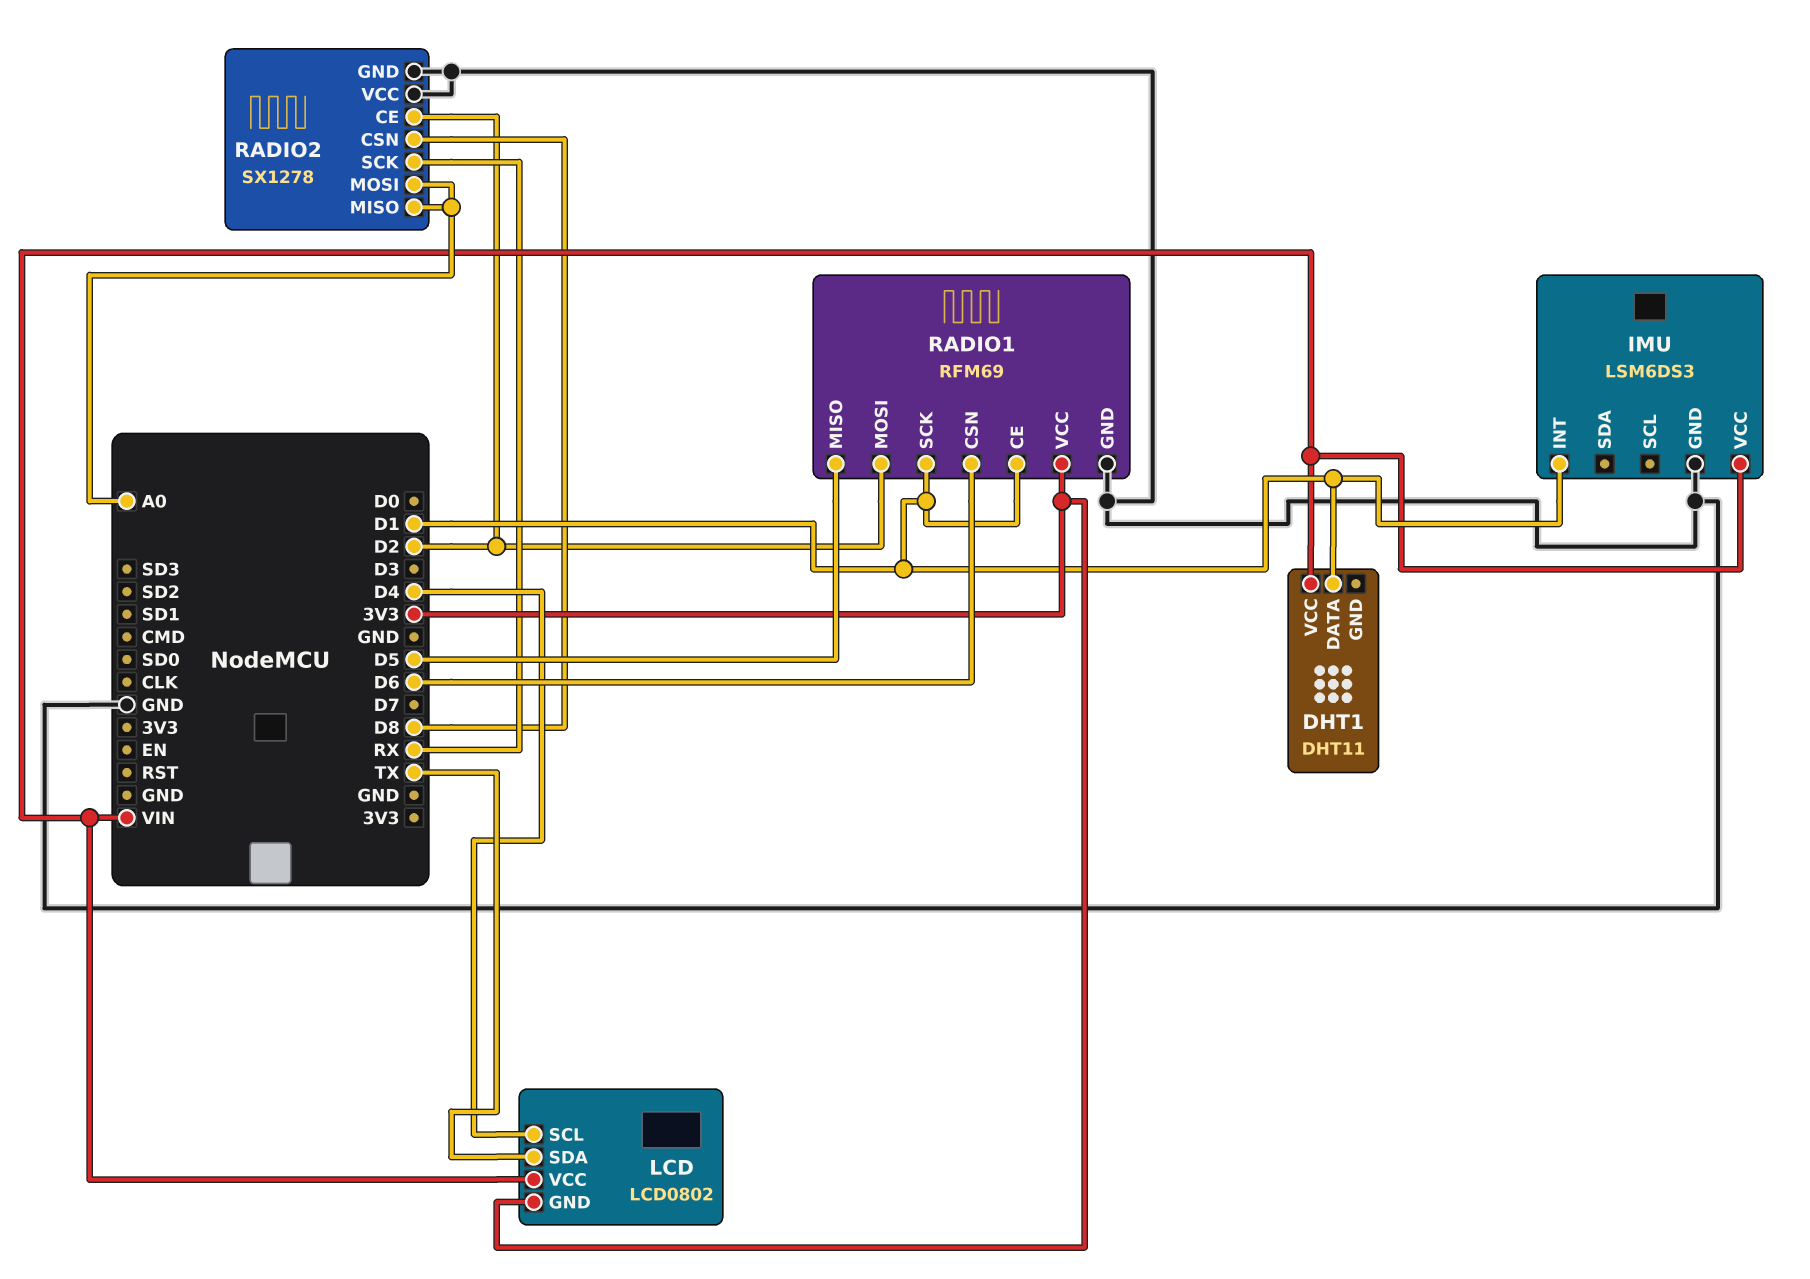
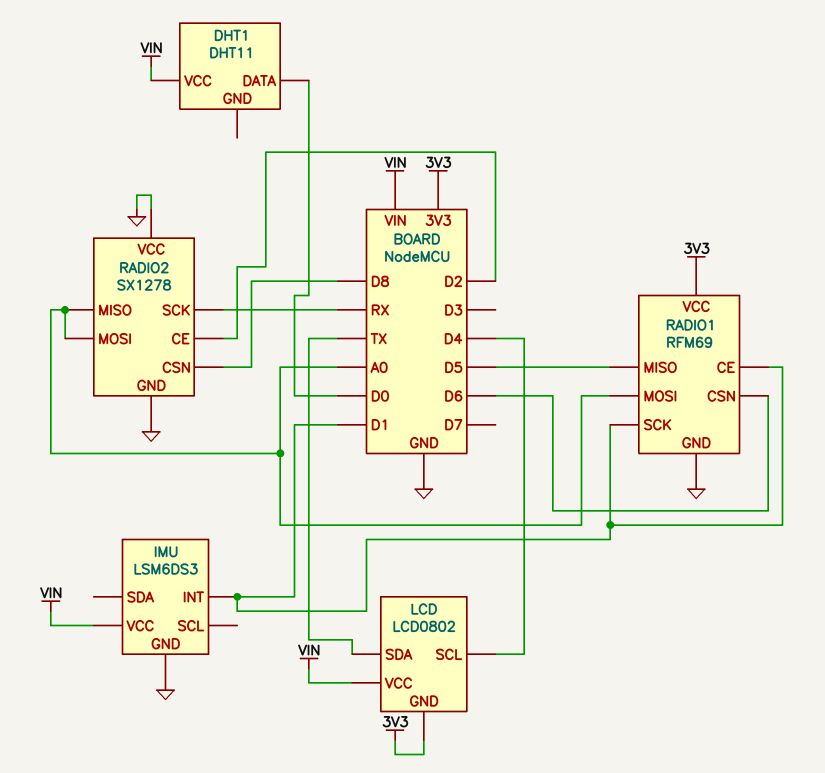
DHT1 pin DATA: D1 -> D0
RADIO1 pin MOSI: D2 -> A0

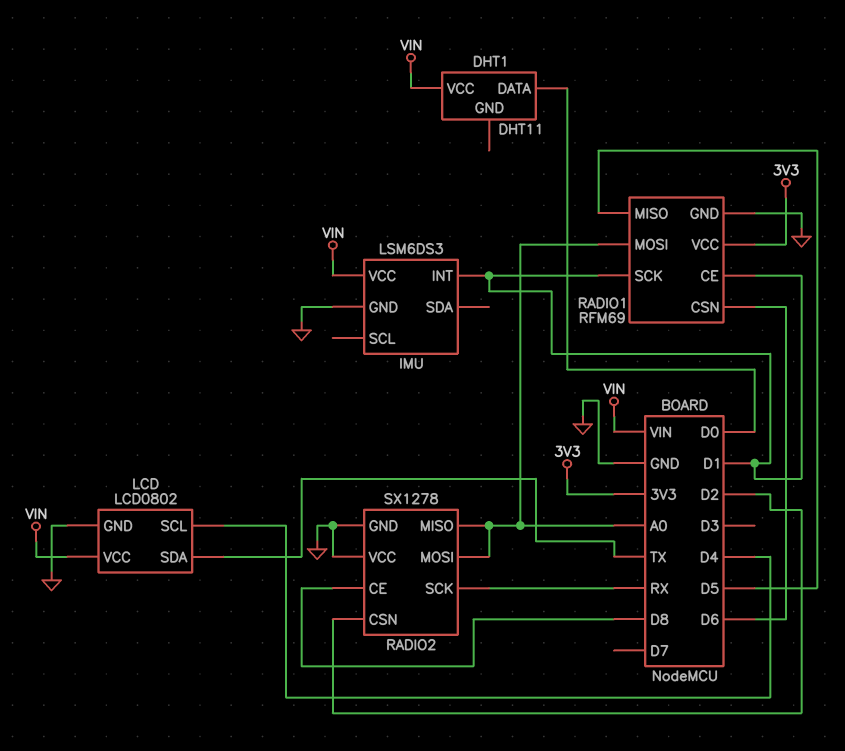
LCD pin GND: 3V3 -> GND
RADIO2 pin CE: D2 -> D8
RADIO2 pin CSN: D8 -> D2

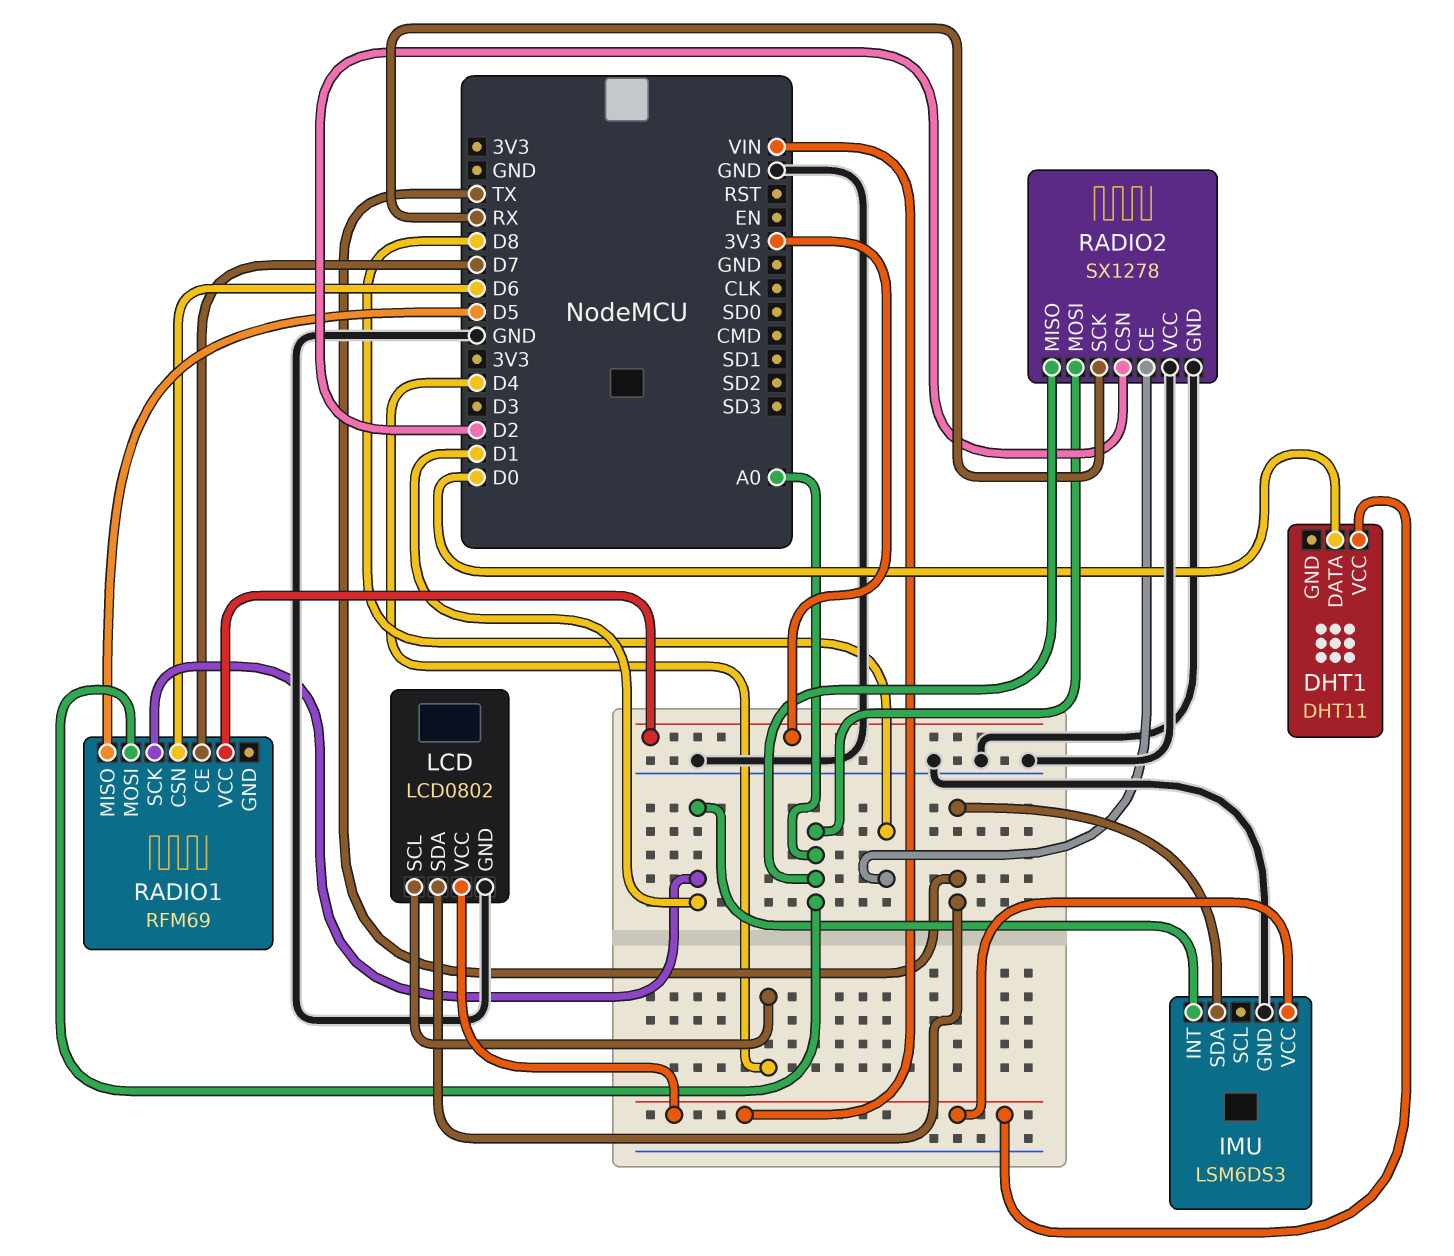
IMU pin SDA: none -> TX
RADIO1 pin CE: D1 -> D7
RADIO1 pin GND: GND -> none

